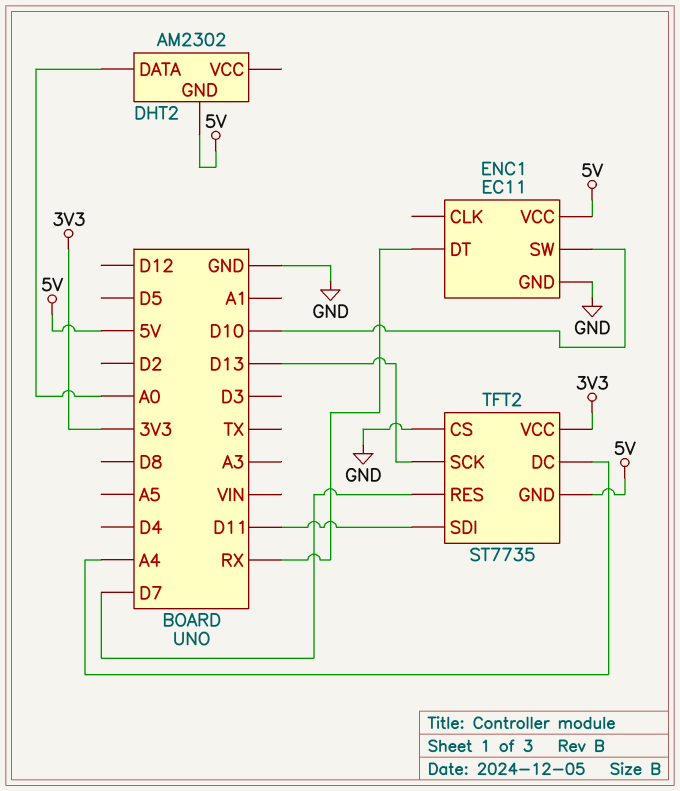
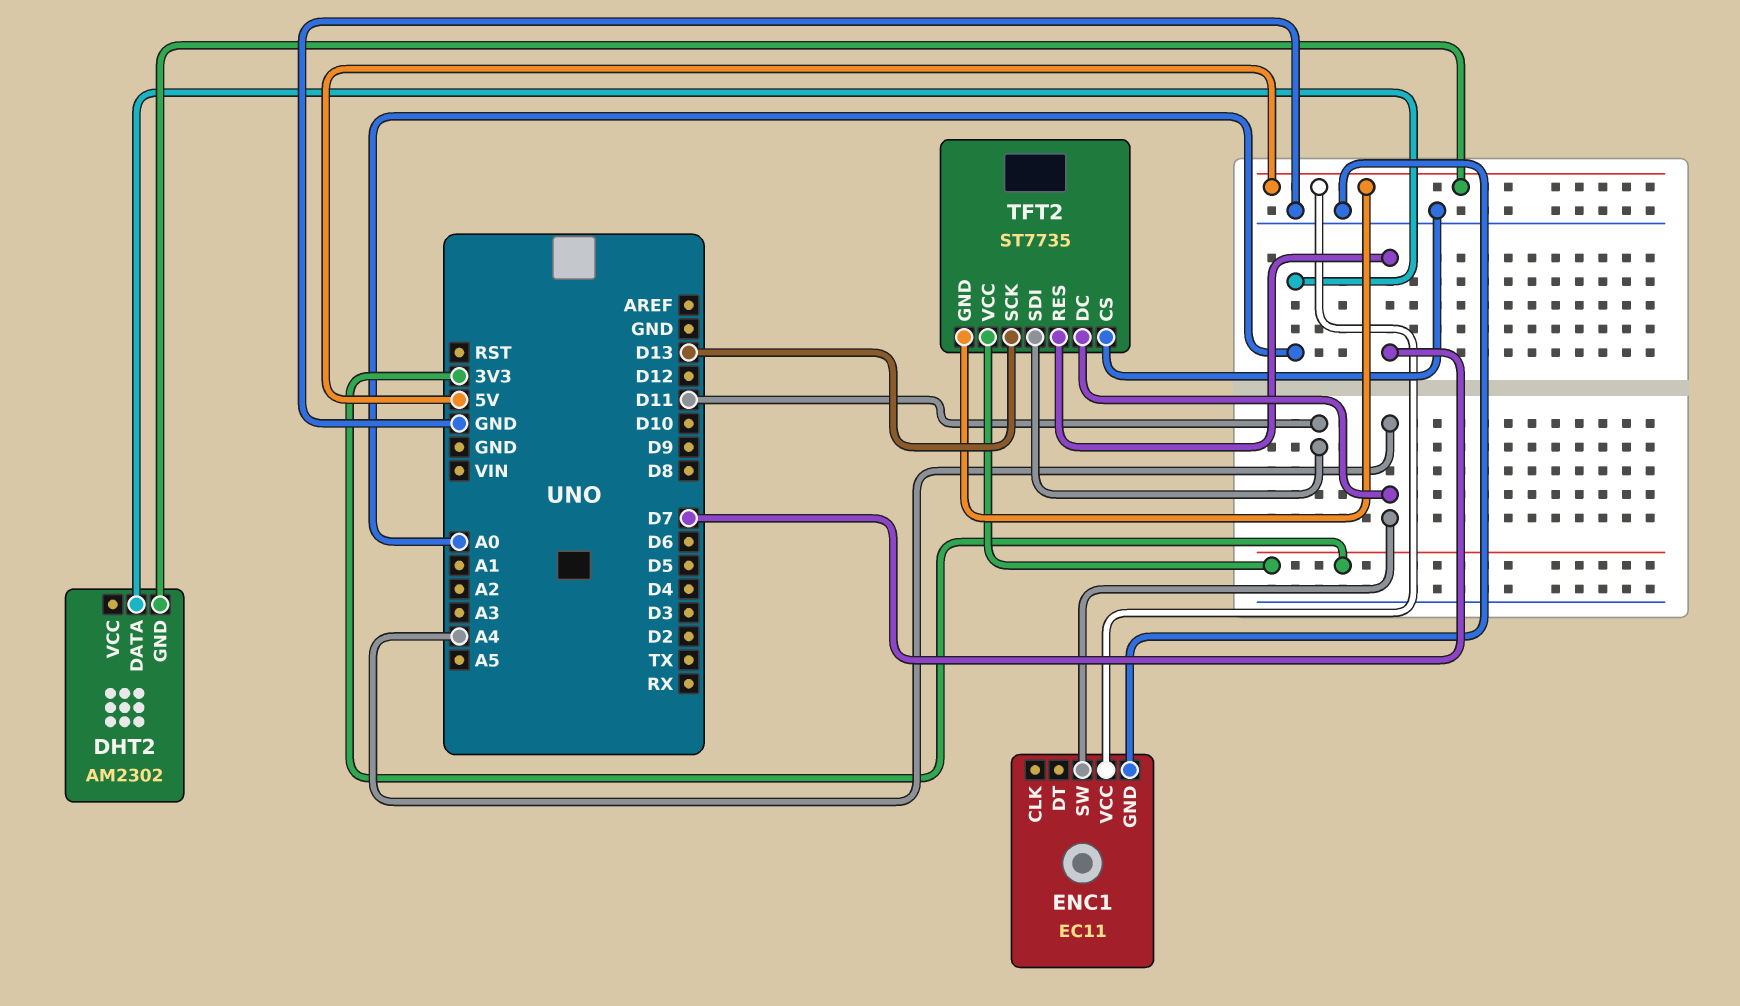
ENC1 pin DT: RX -> none
ENC1 pin SW: D10 -> A4

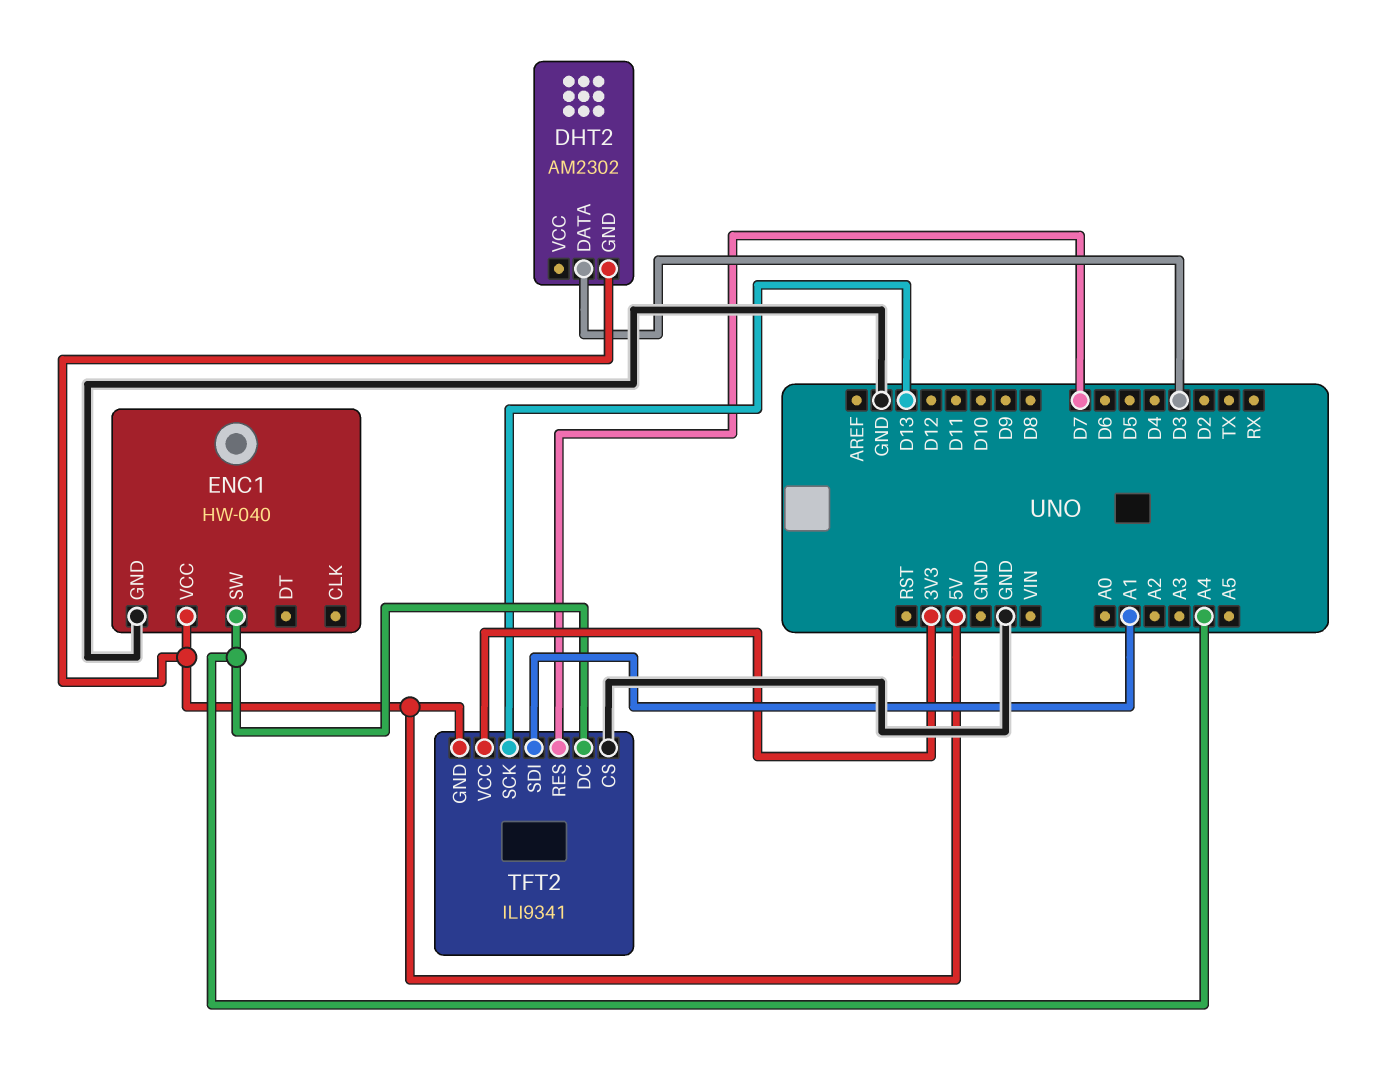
DHT2 pin DATA: A0 -> D3
ENC1: EC11 -> HW-040
TFT2: ST7735 -> ILI9341
TFT2 pin SDI: D11 -> A1

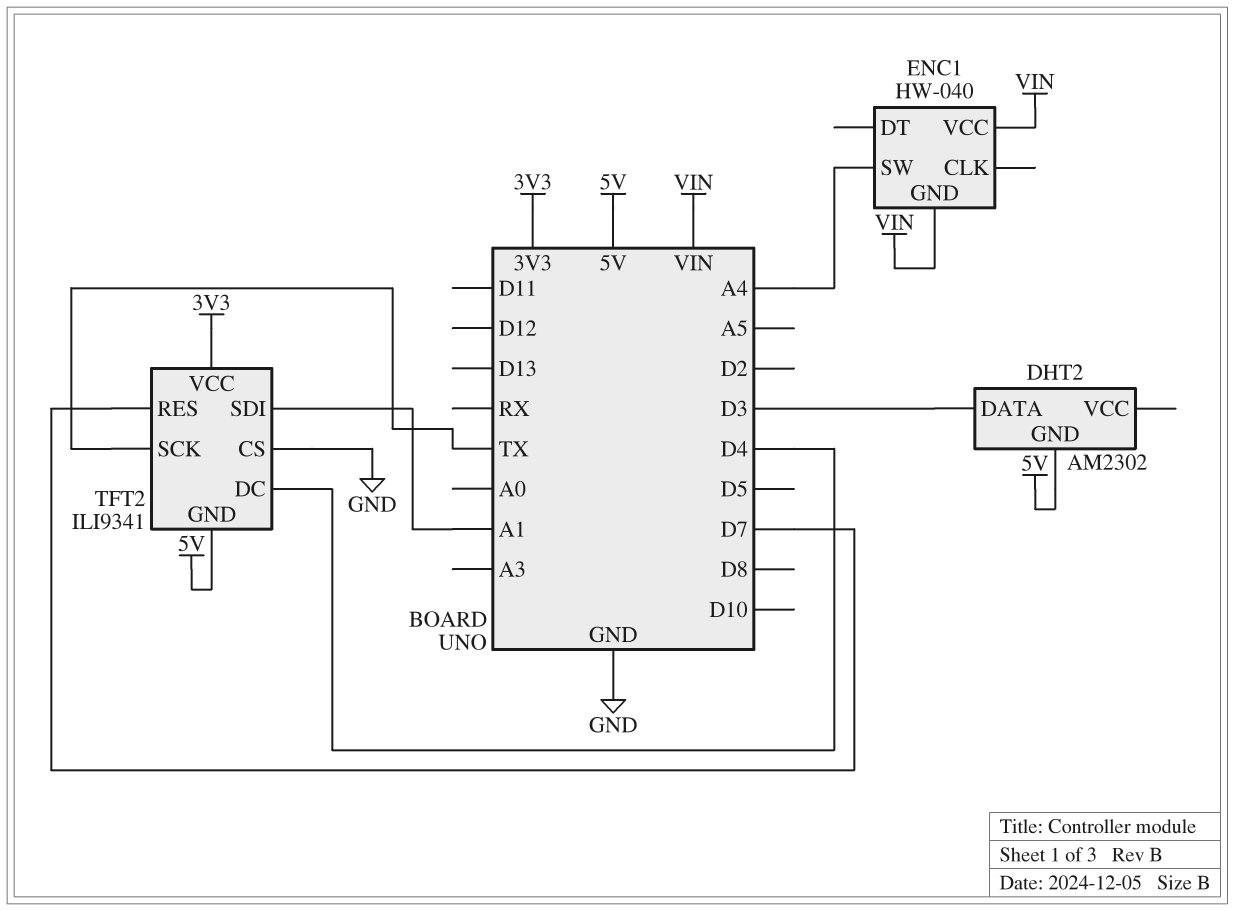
ENC1 pin GND: GND -> VIN
ENC1 pin VCC: 5V -> VIN
TFT2 pin DC: A4 -> D4
TFT2 pin SCK: D13 -> TX

